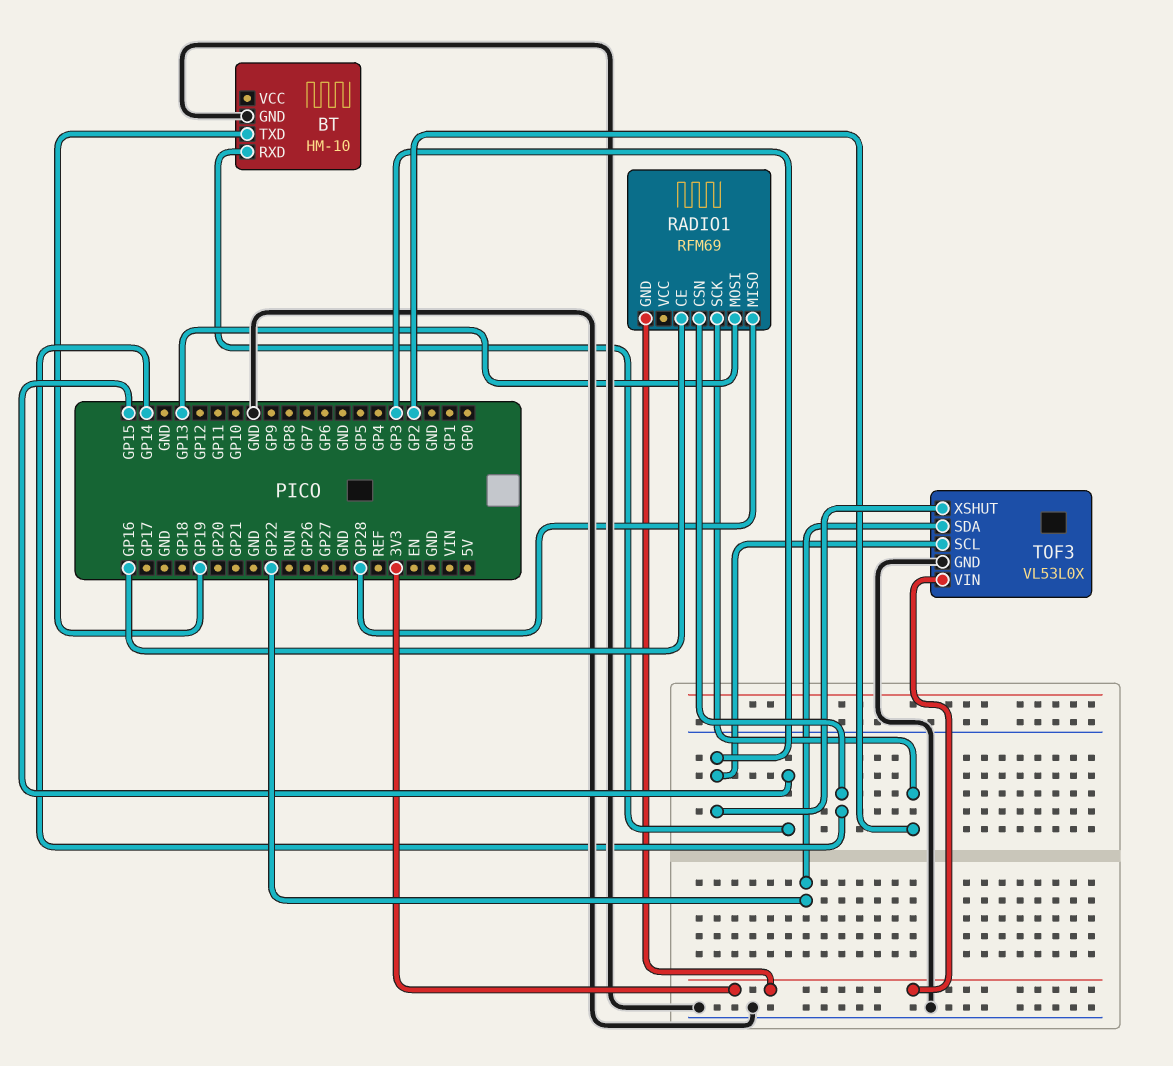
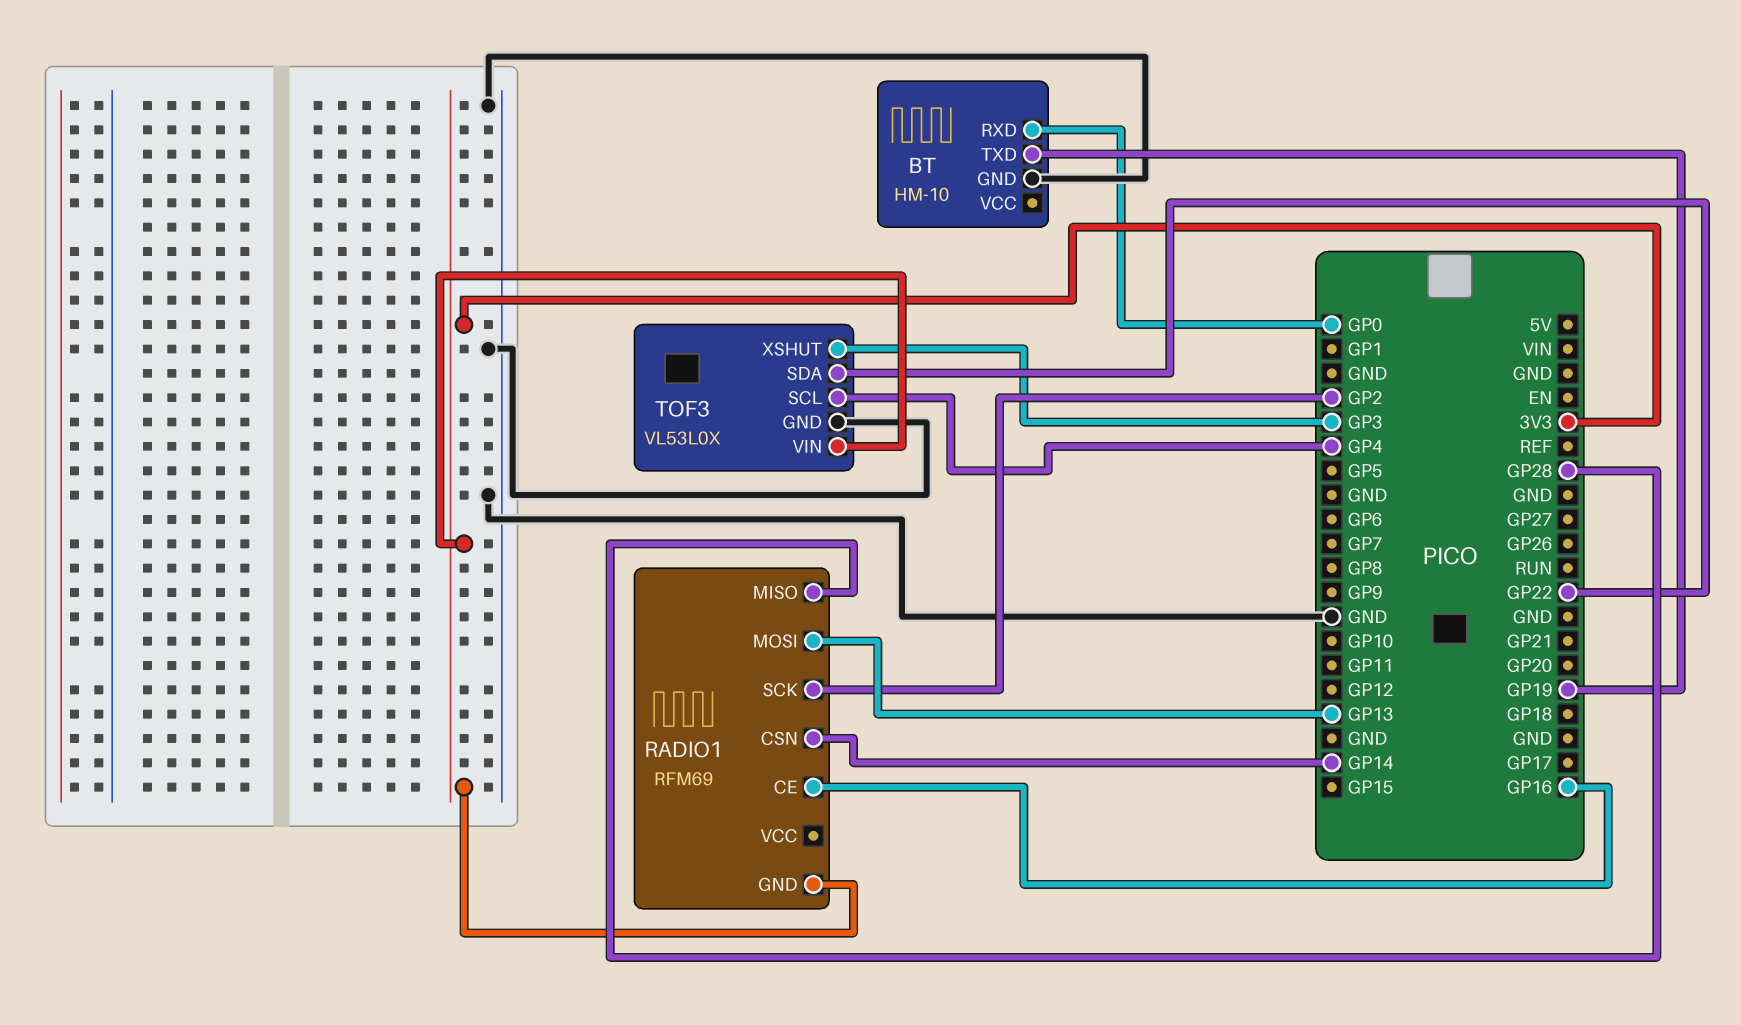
BT pin RXD: GP15 -> GP0
TOF3 pin SCL: GP3 -> GP4

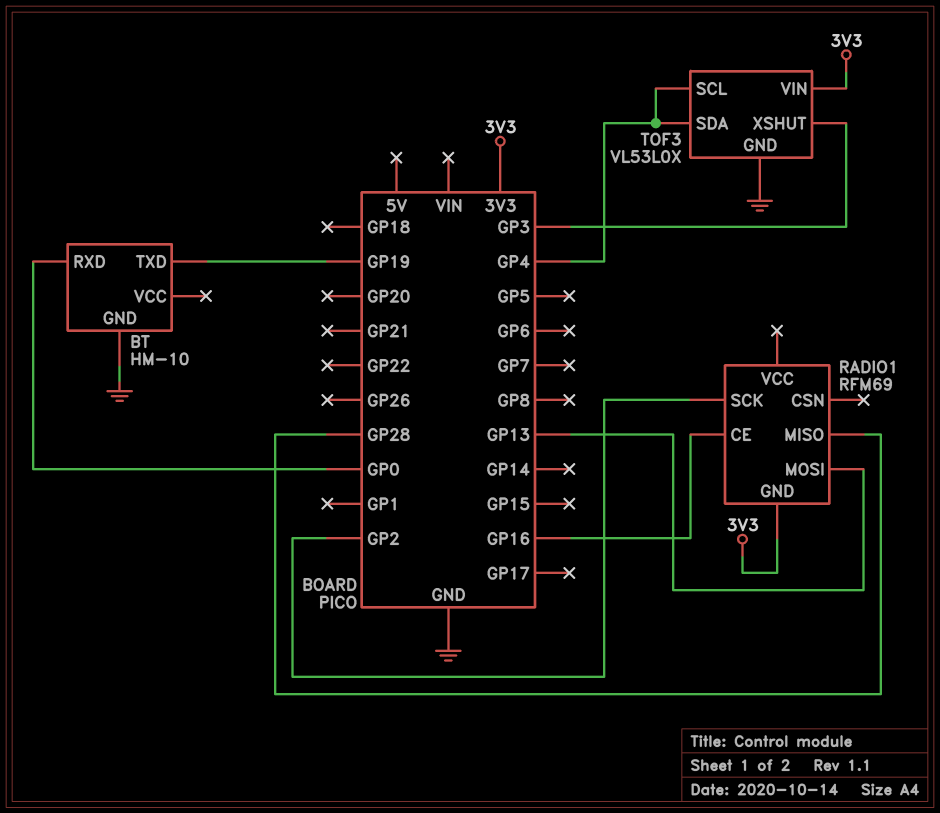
RADIO1 pin CSN: GP14 -> none
TOF3 pin SDA: GP22 -> GP4

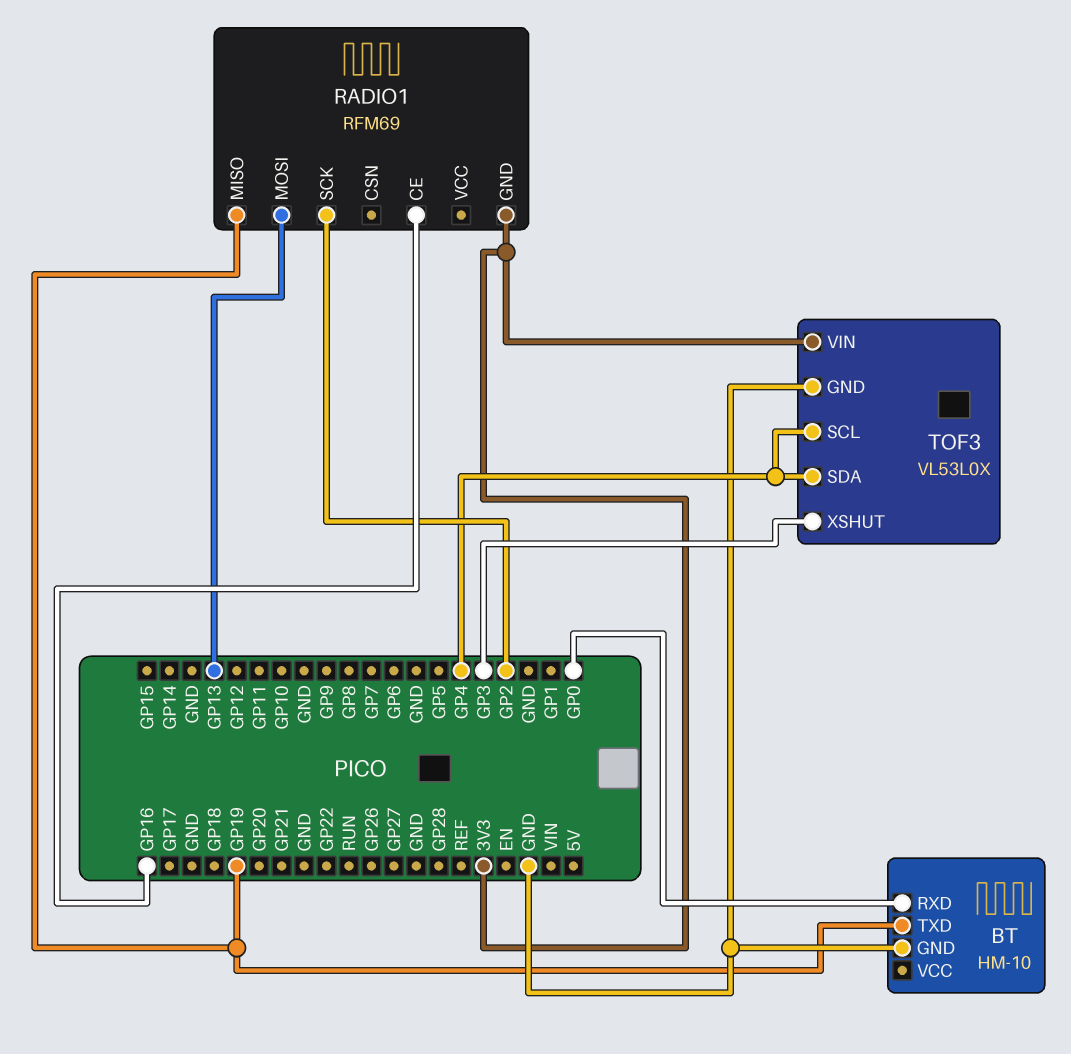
RADIO1 pin MISO: GP28 -> GP19

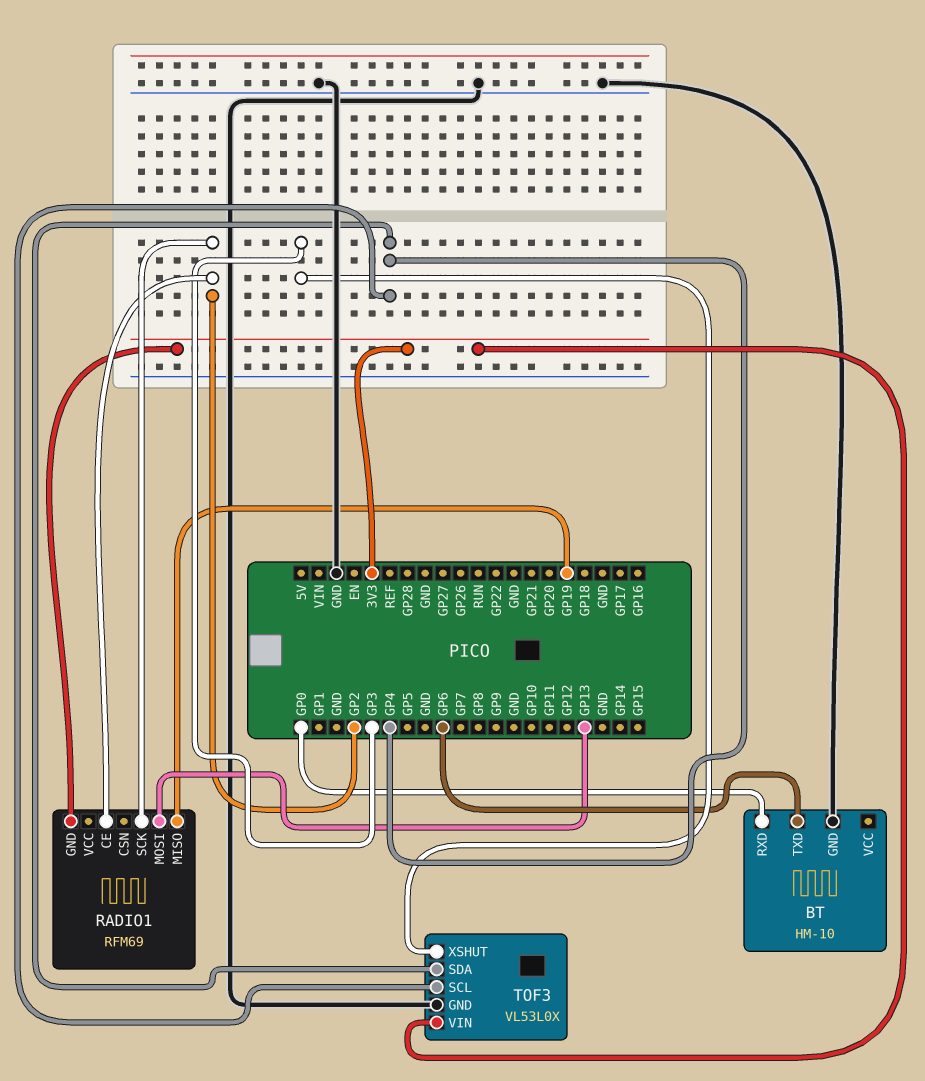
BT pin TXD: GP19 -> GP6
RADIO1 pin CE: GP16 -> GP2

